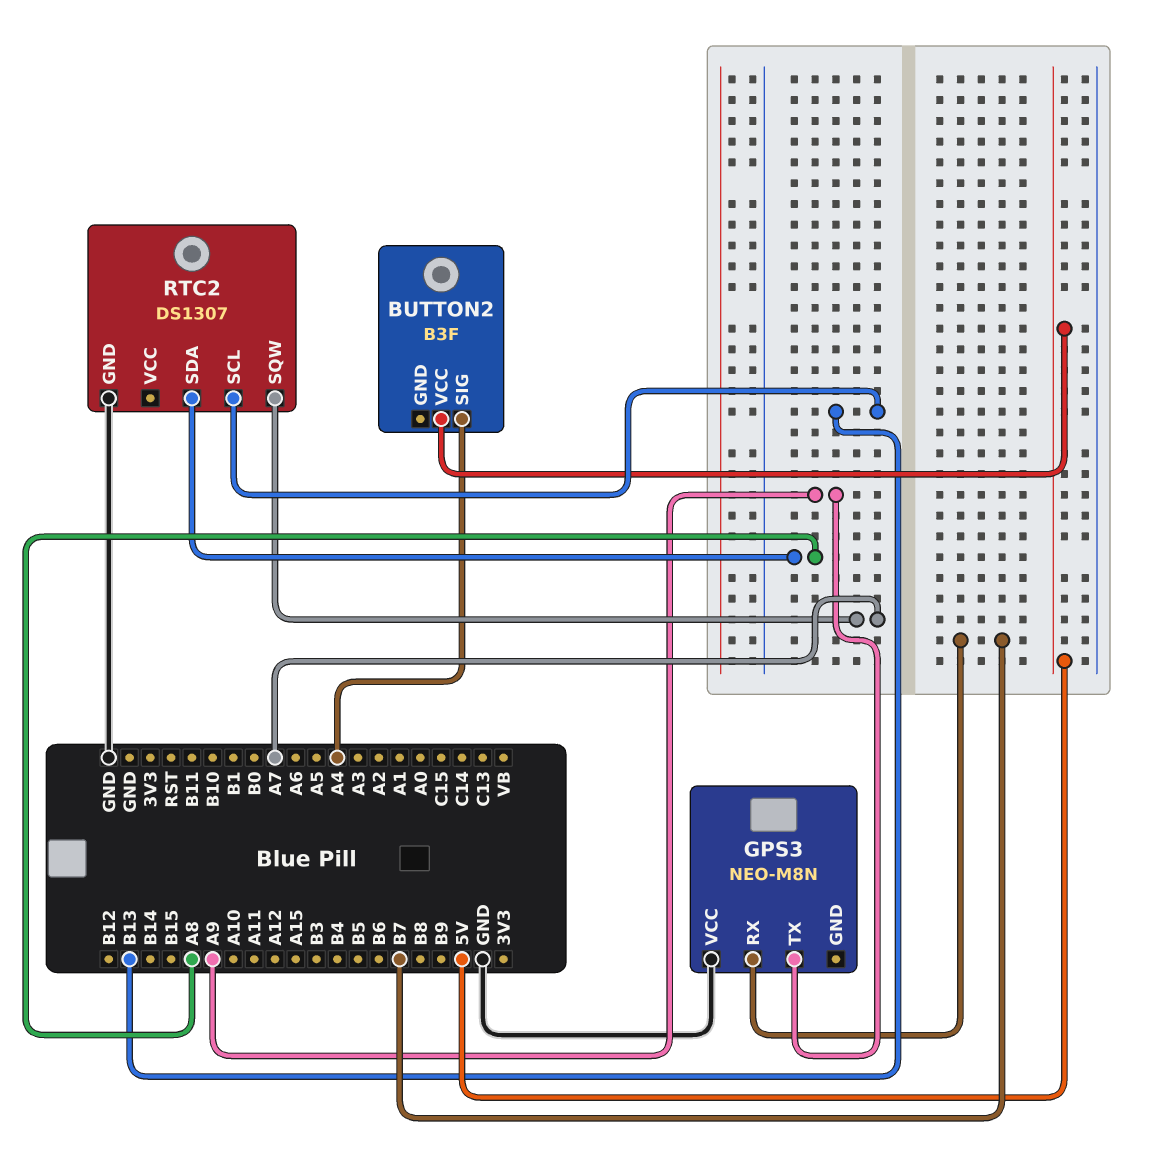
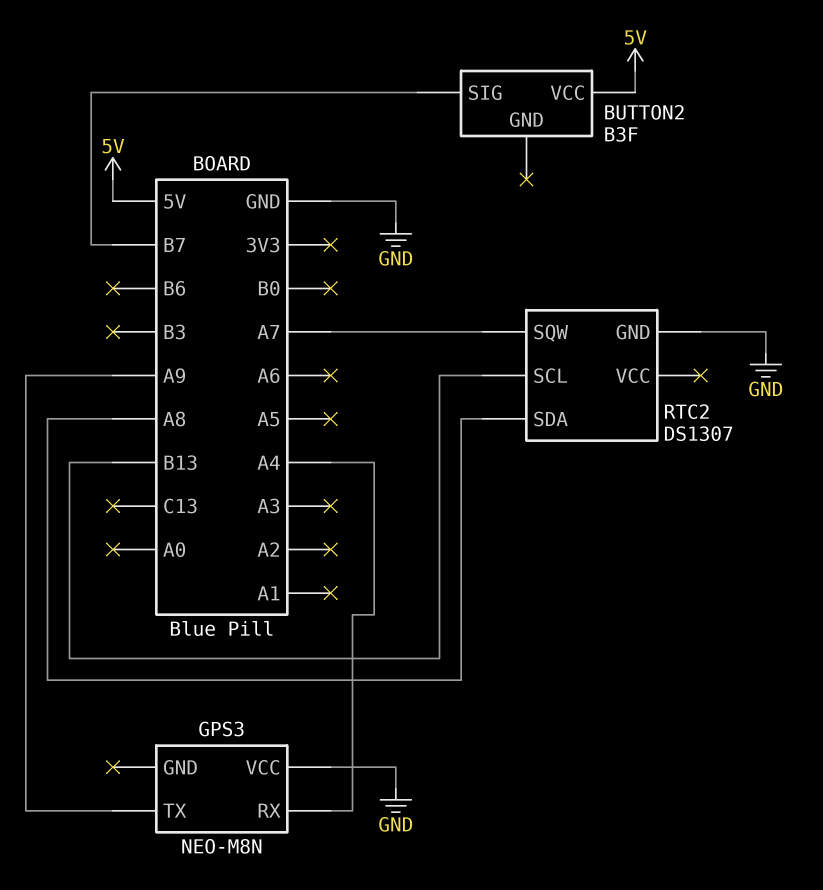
BUTTON2 pin SIG: A4 -> B7
GPS3 pin RX: B7 -> A4

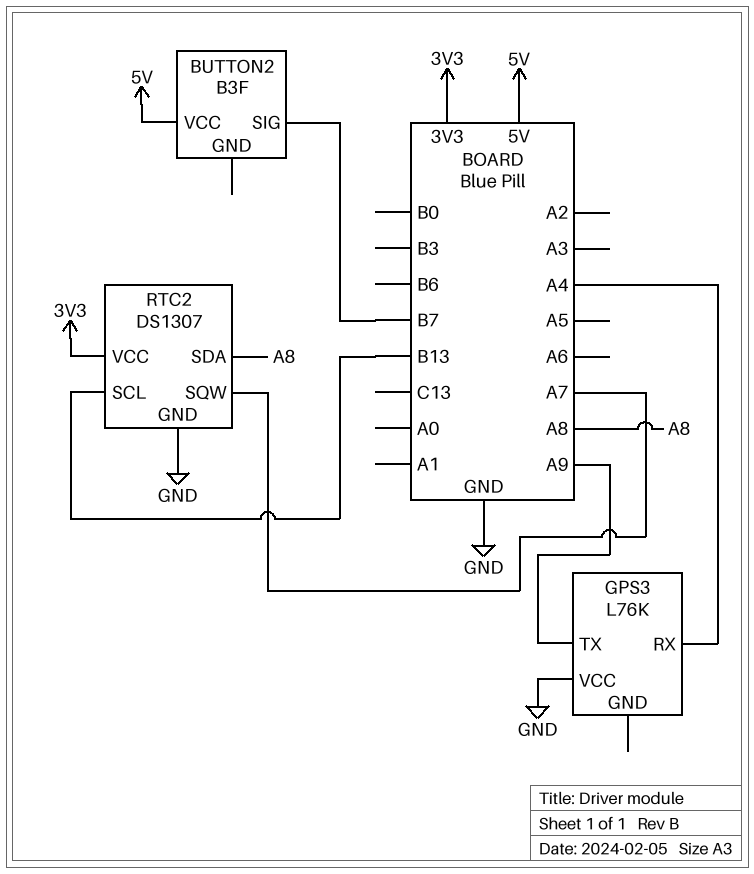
GPS3: NEO-M8N -> L76K
RTC2 pin VCC: none -> 3V3

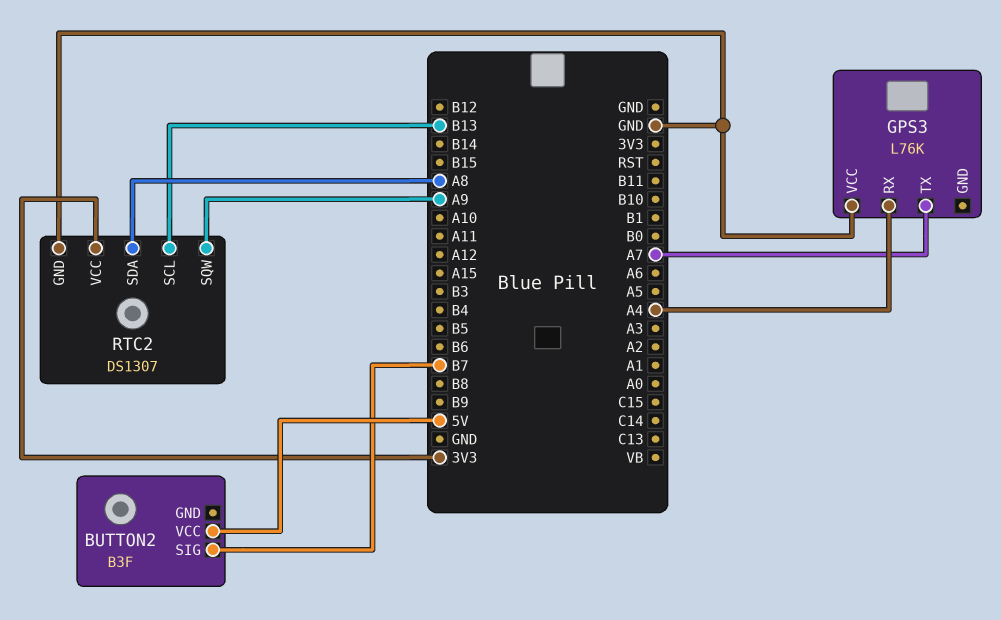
GPS3 pin TX: A9 -> A7
RTC2 pin SQW: A7 -> A9

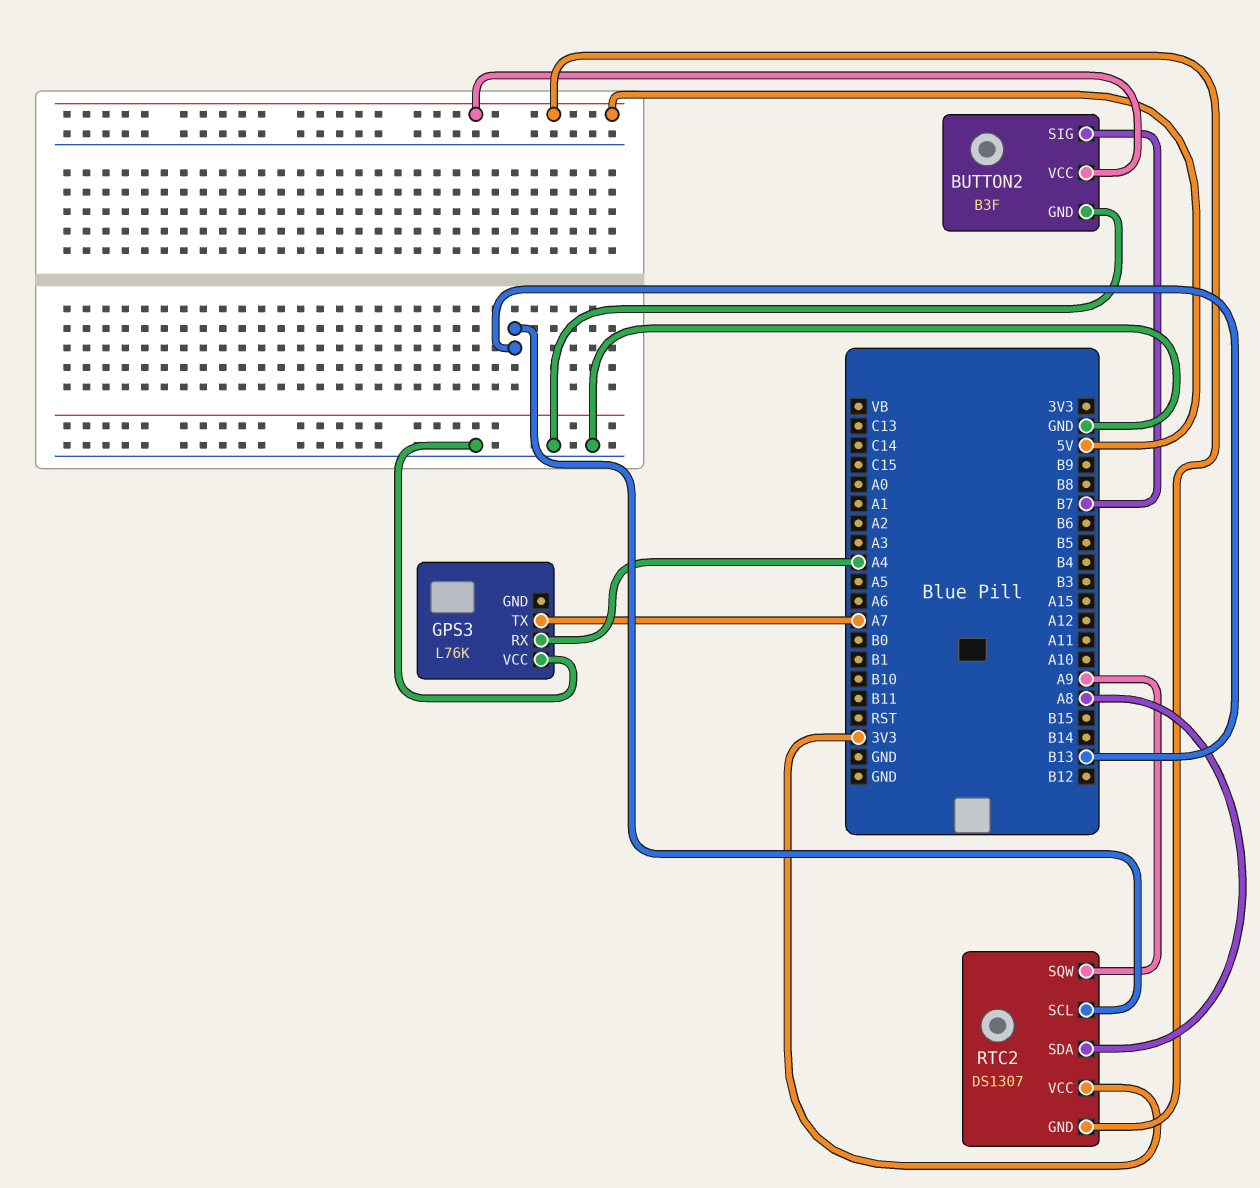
BUTTON2 pin GND: none -> GND
RTC2 pin GND: GND -> 5V

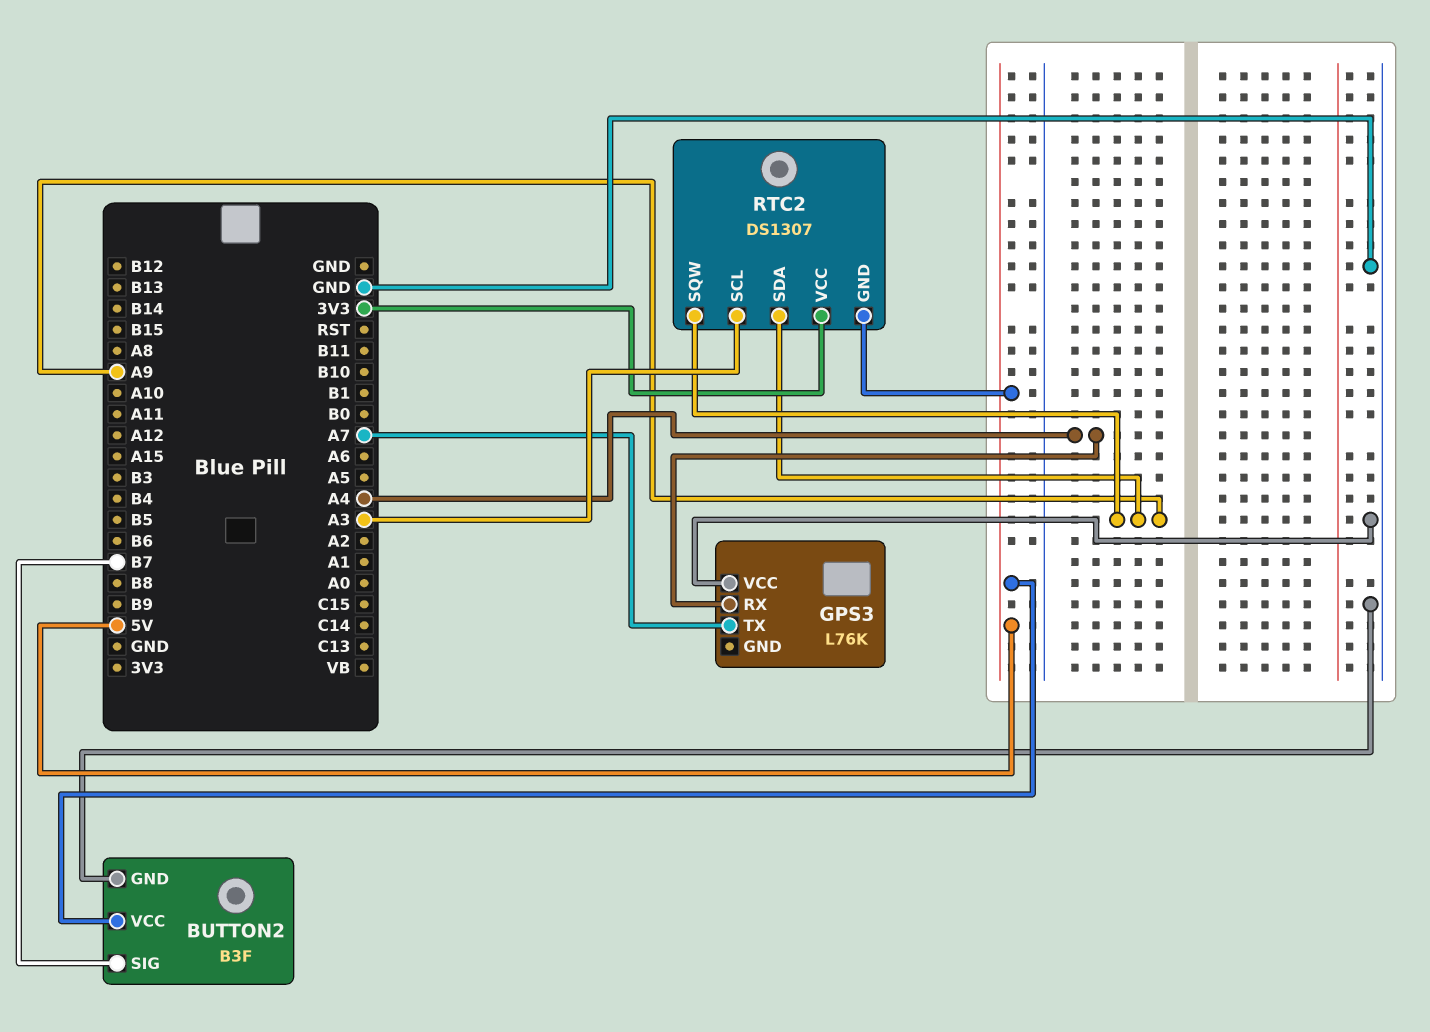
RTC2 pin SCL: B13 -> A3
RTC2 pin SDA: A8 -> A9

